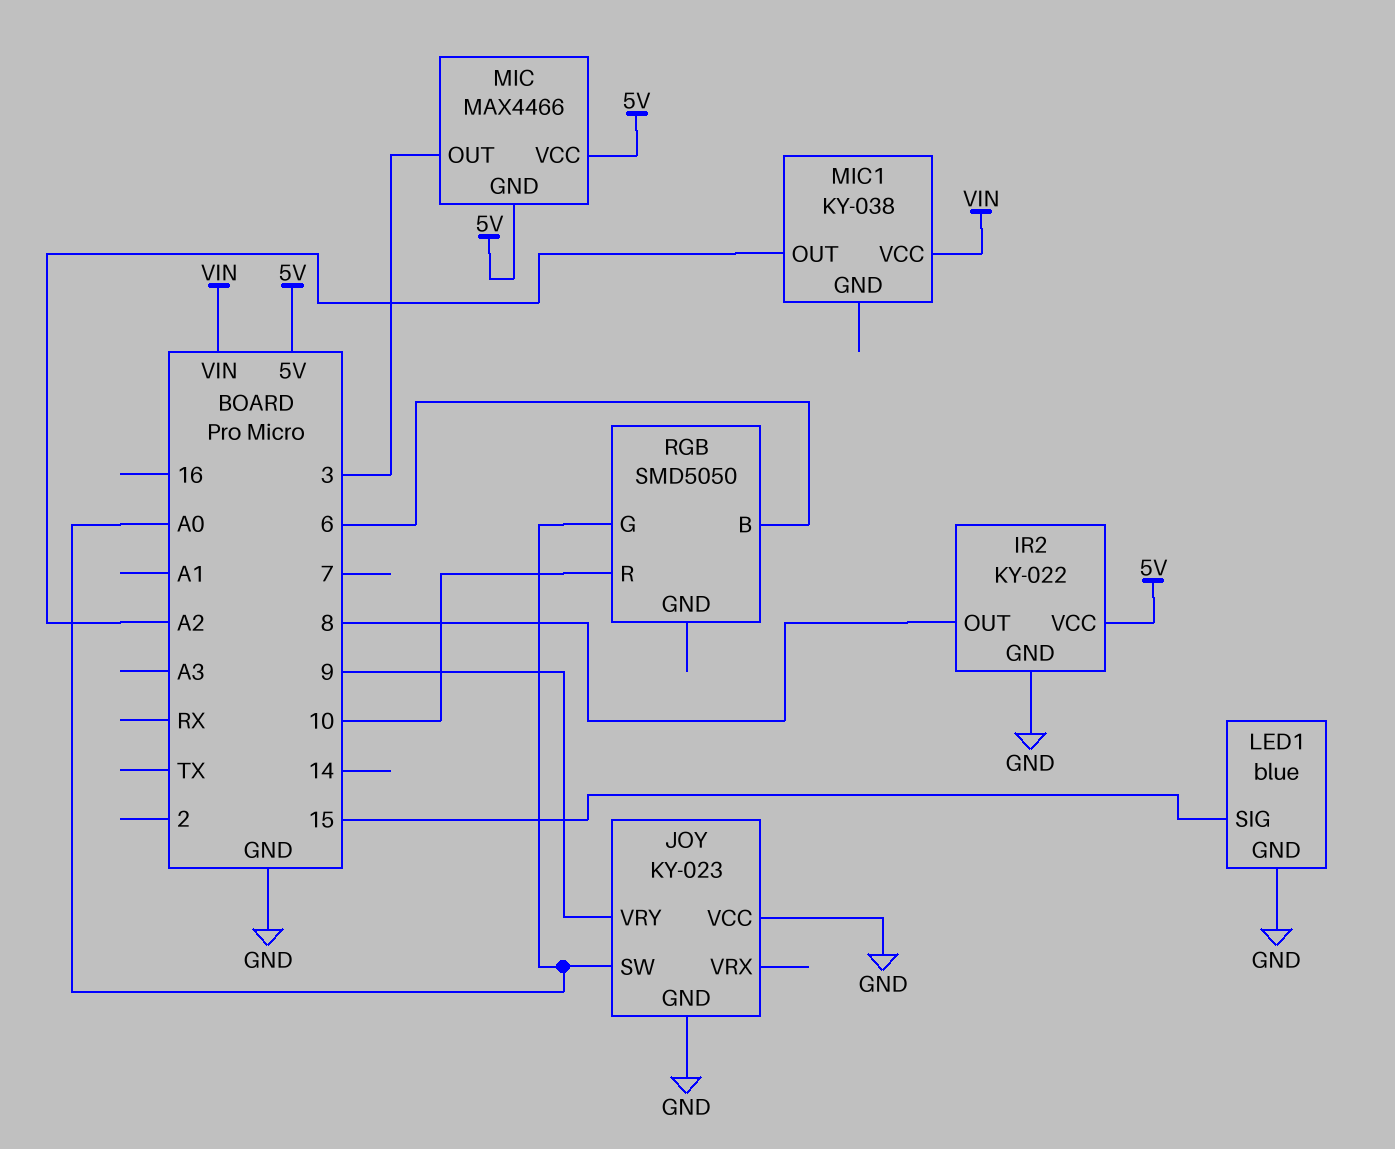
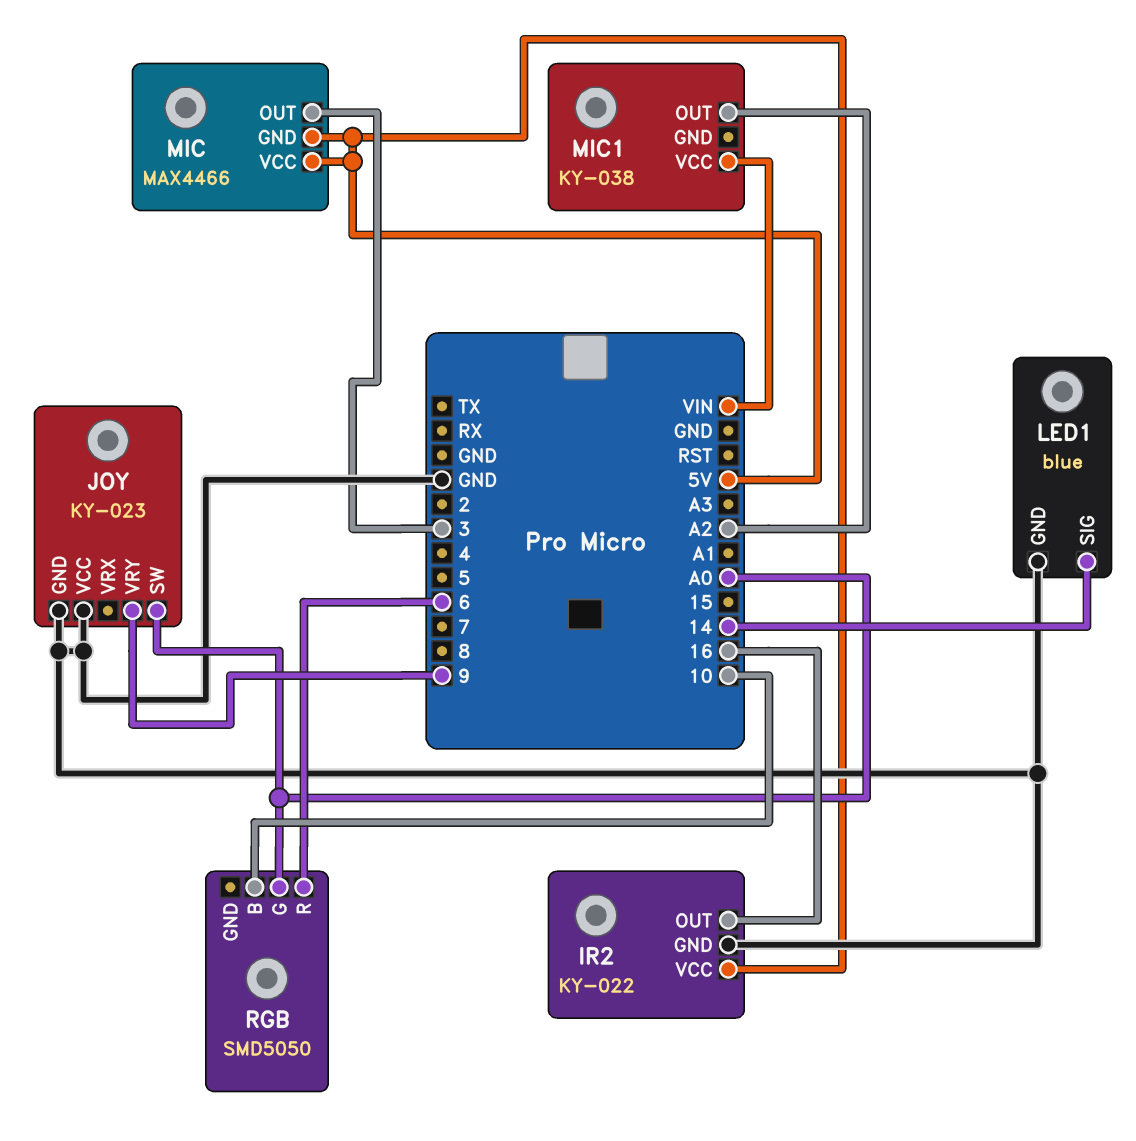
IR2 pin OUT: 8 -> 16
LED1 pin SIG: 15 -> 14
RGB pin B: 6 -> 10
RGB pin R: 10 -> 6

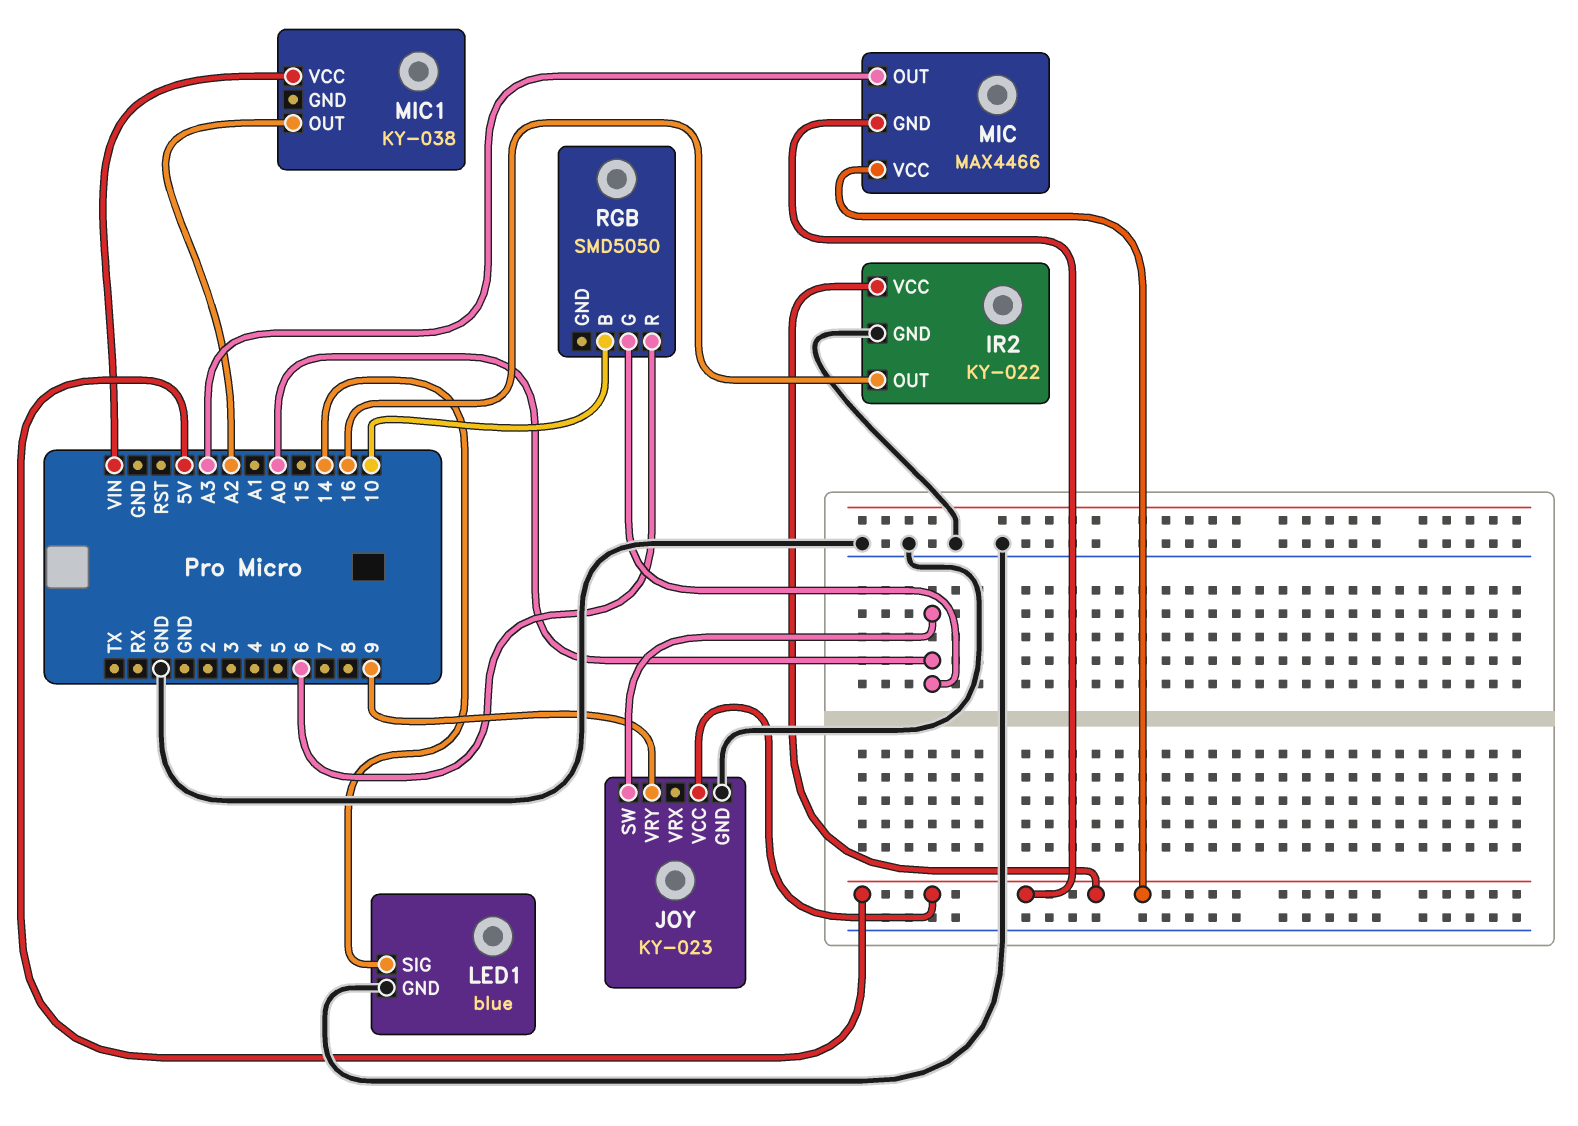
JOY pin VCC: GND -> 5V
MIC pin OUT: 3 -> A3

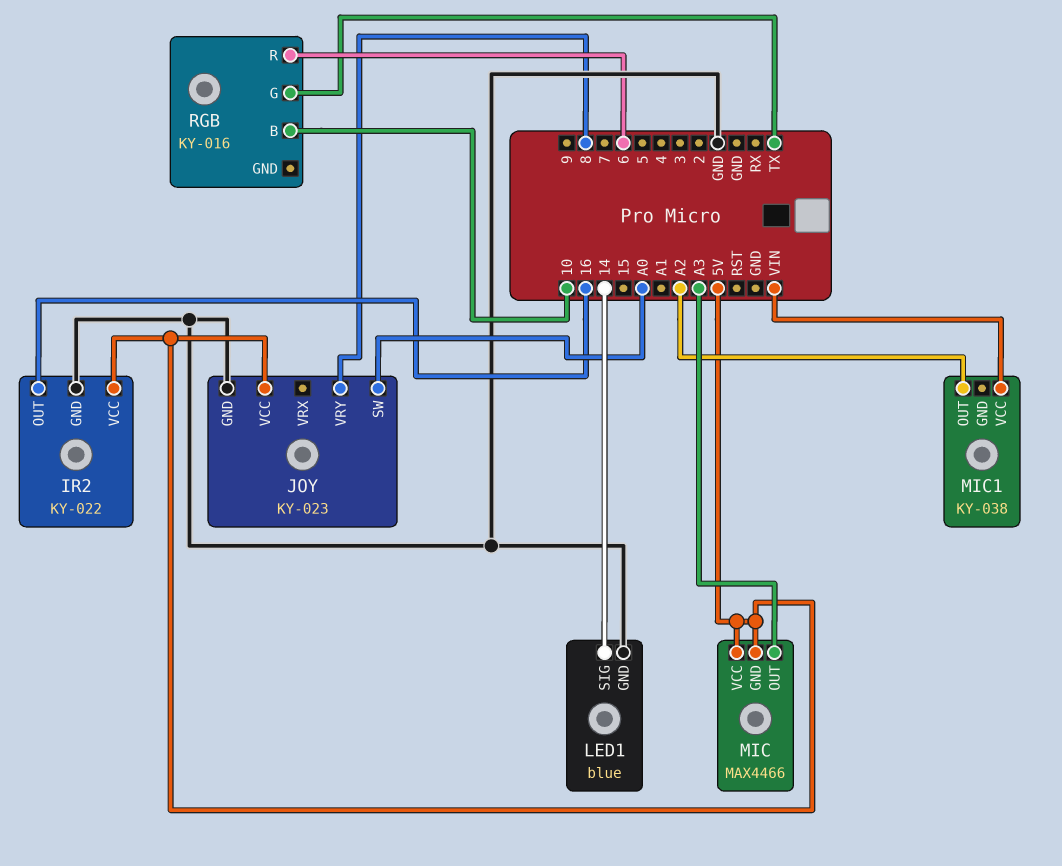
JOY pin VRY: 9 -> 8
RGB: SMD5050 -> KY-016
RGB pin G: A0 -> TX

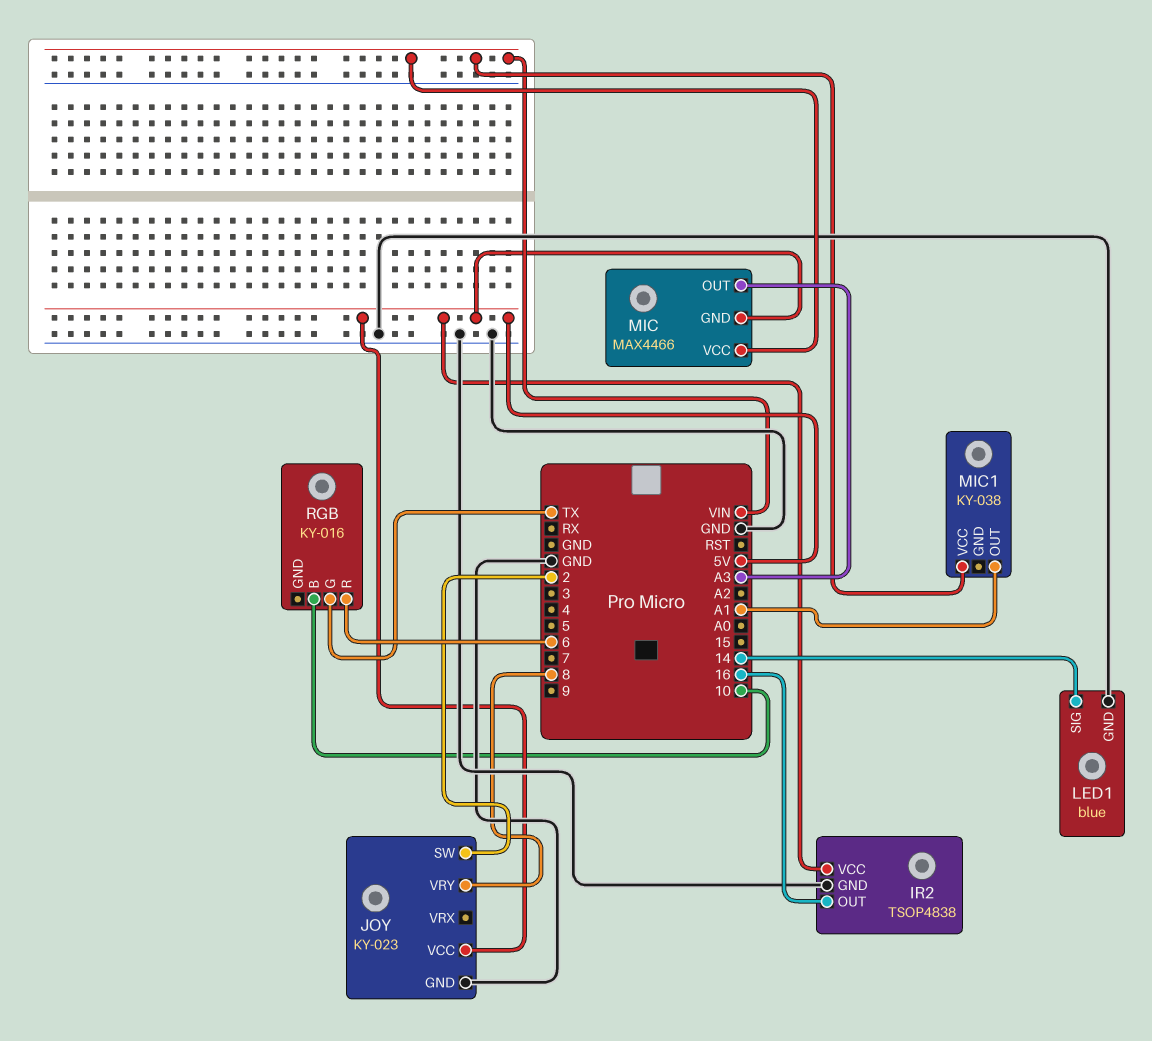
IR2: KY-022 -> TSOP4838
JOY pin SW: A0 -> 2
MIC pin VCC: 5V -> VIN
MIC1 pin OUT: A2 -> A1

